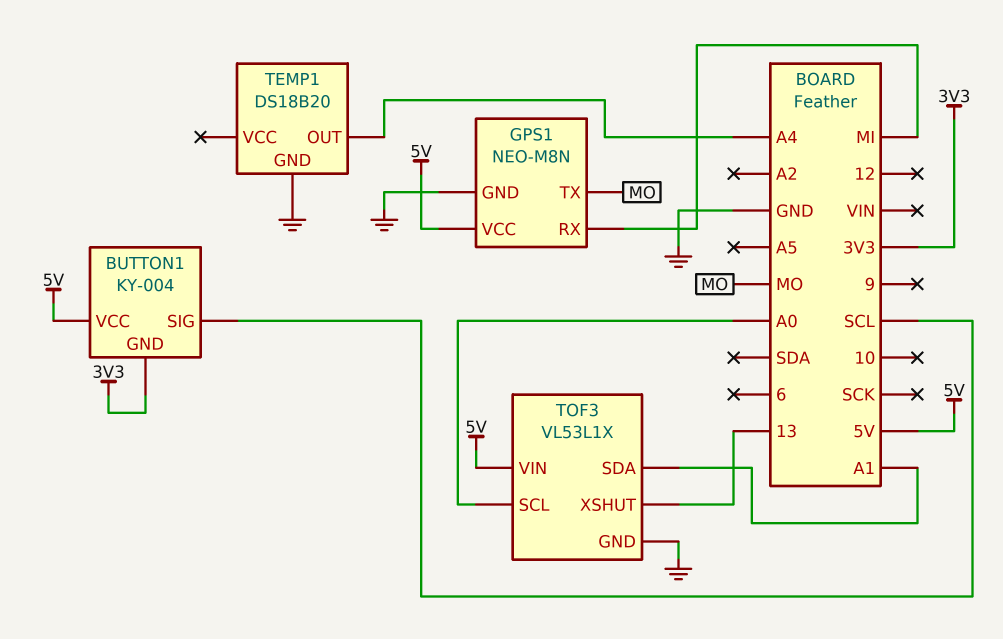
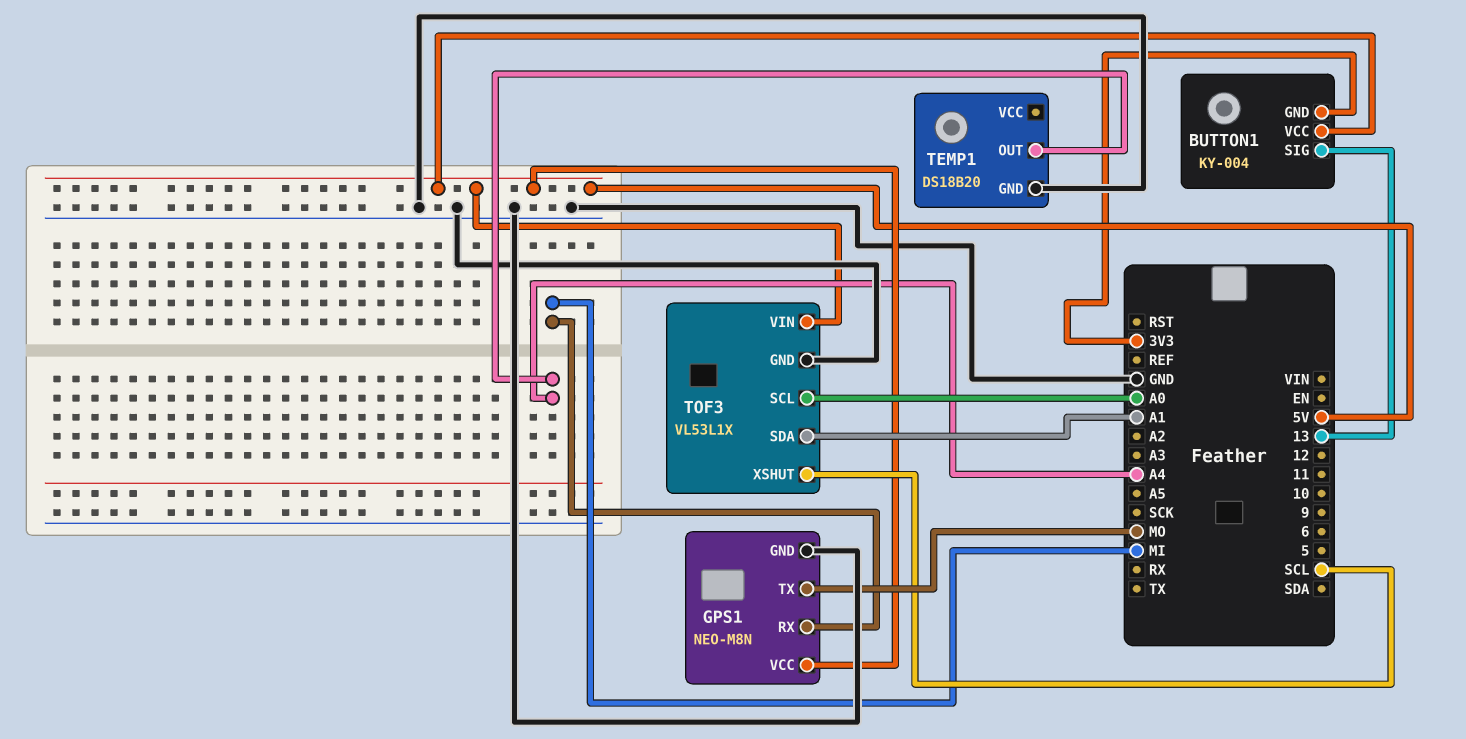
BUTTON1 pin SIG: SCL -> 13
TOF3 pin XSHUT: 13 -> SCL

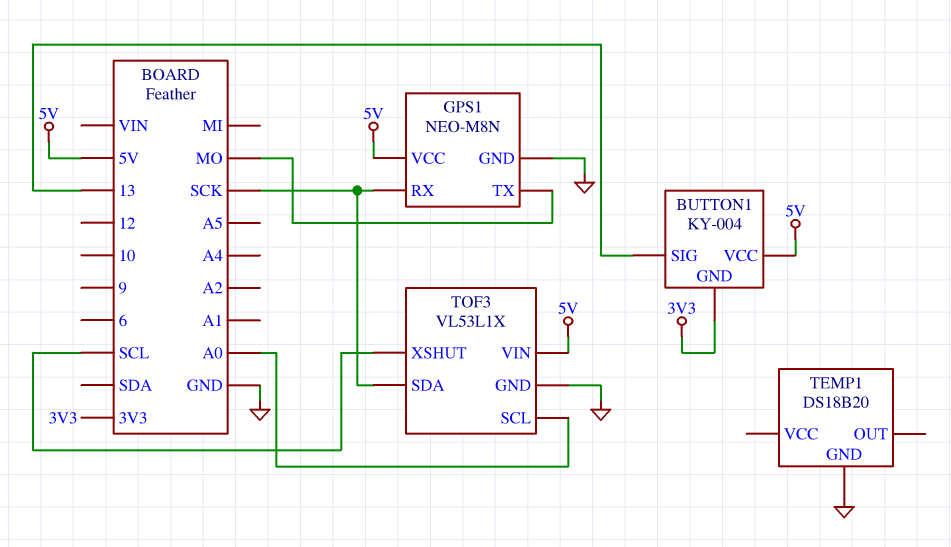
GPS1 pin RX: MI -> SCK
TEMP1 pin OUT: A4 -> none
TOF3 pin SDA: A1 -> SCK

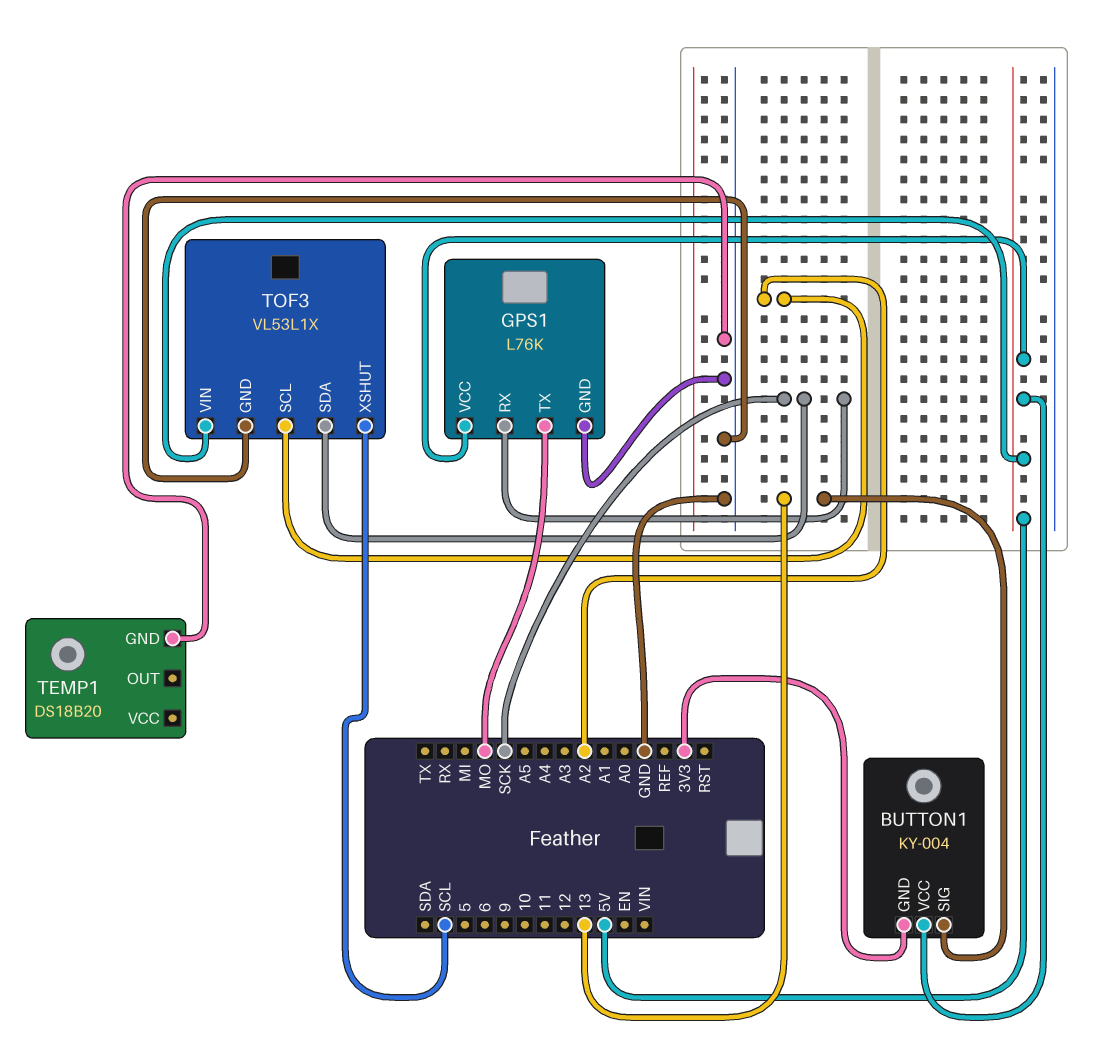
GPS1: NEO-M8N -> L76K
TOF3 pin SCL: A0 -> A2

